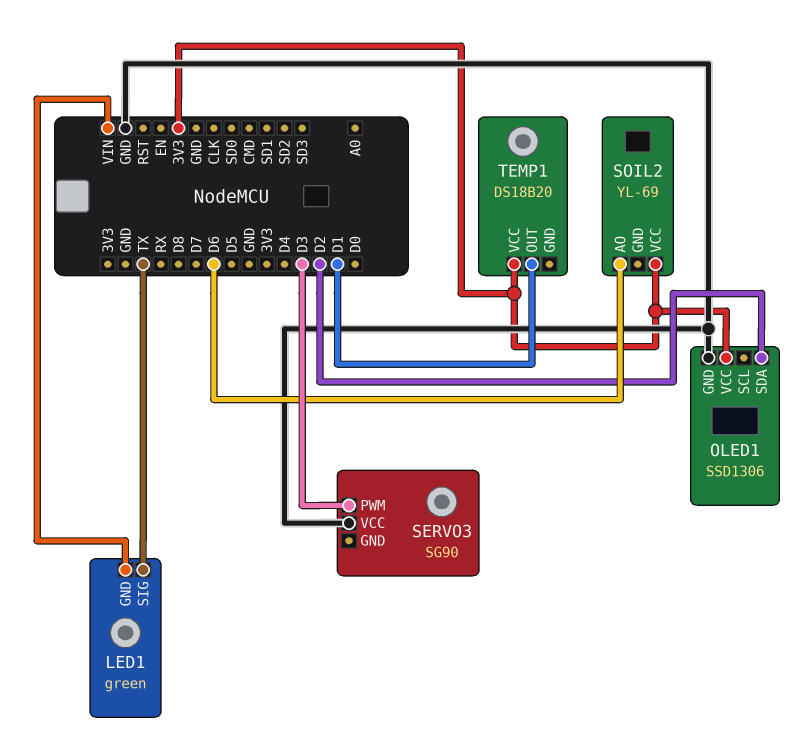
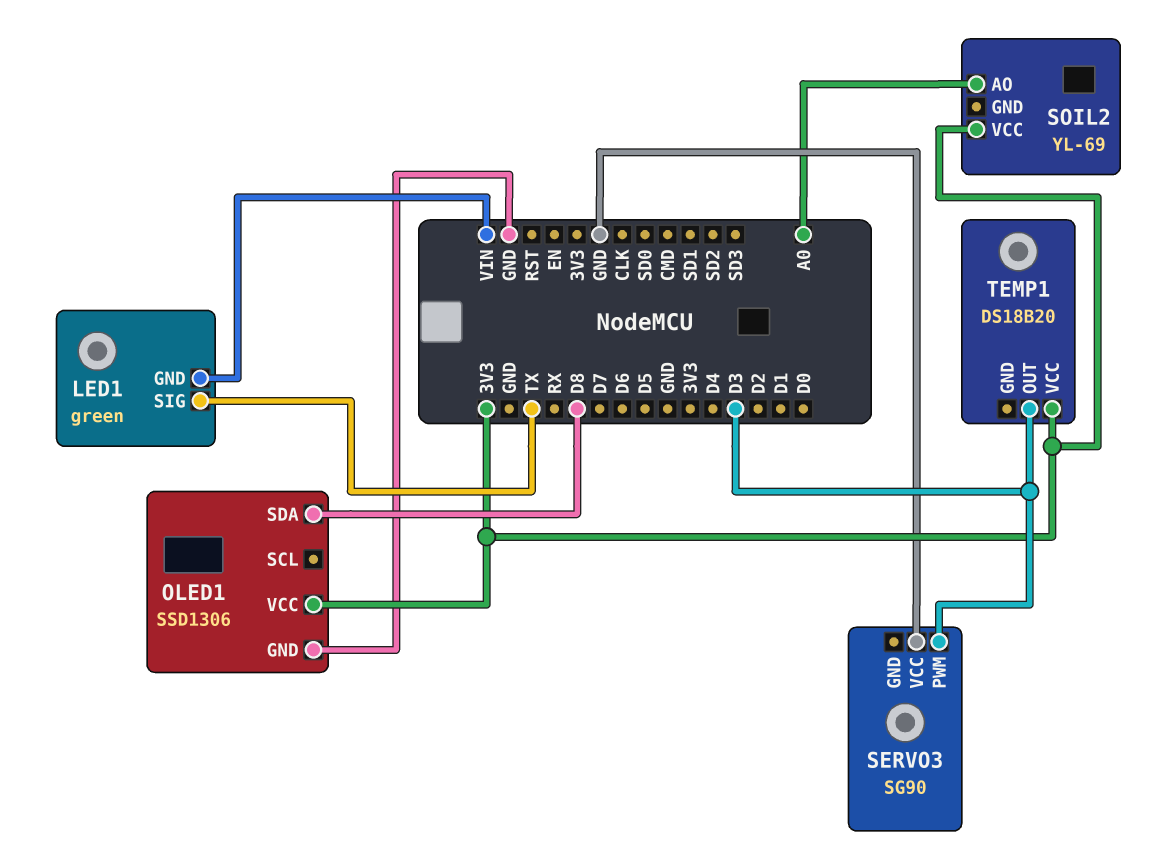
OLED1 pin SDA: D2 -> D8
SOIL2 pin AO: D6 -> A0
TEMP1 pin OUT: D1 -> D3

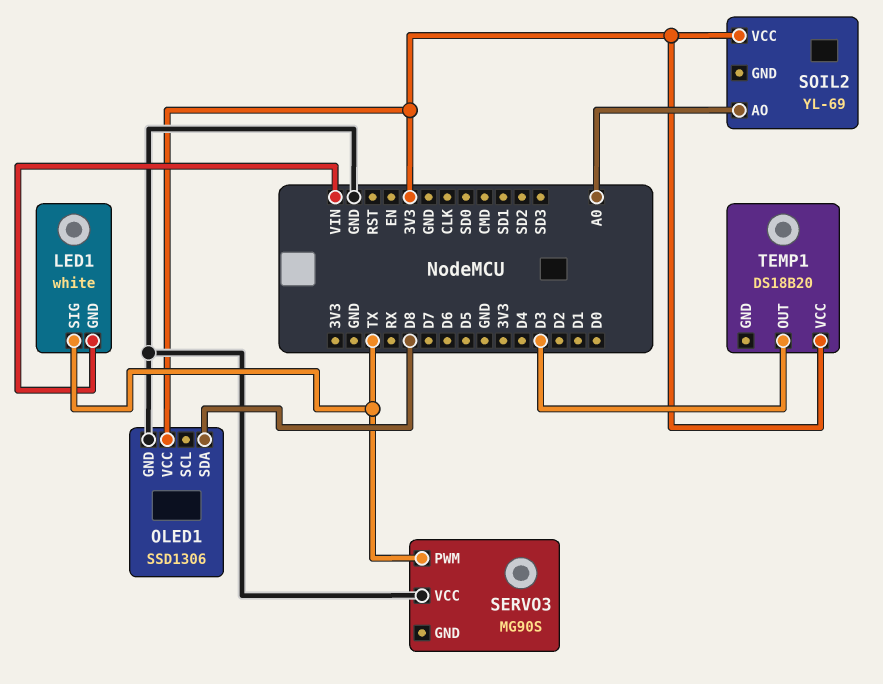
LED1: green -> white
SERVO3: SG90 -> MG90S
SERVO3 pin PWM: D3 -> TX

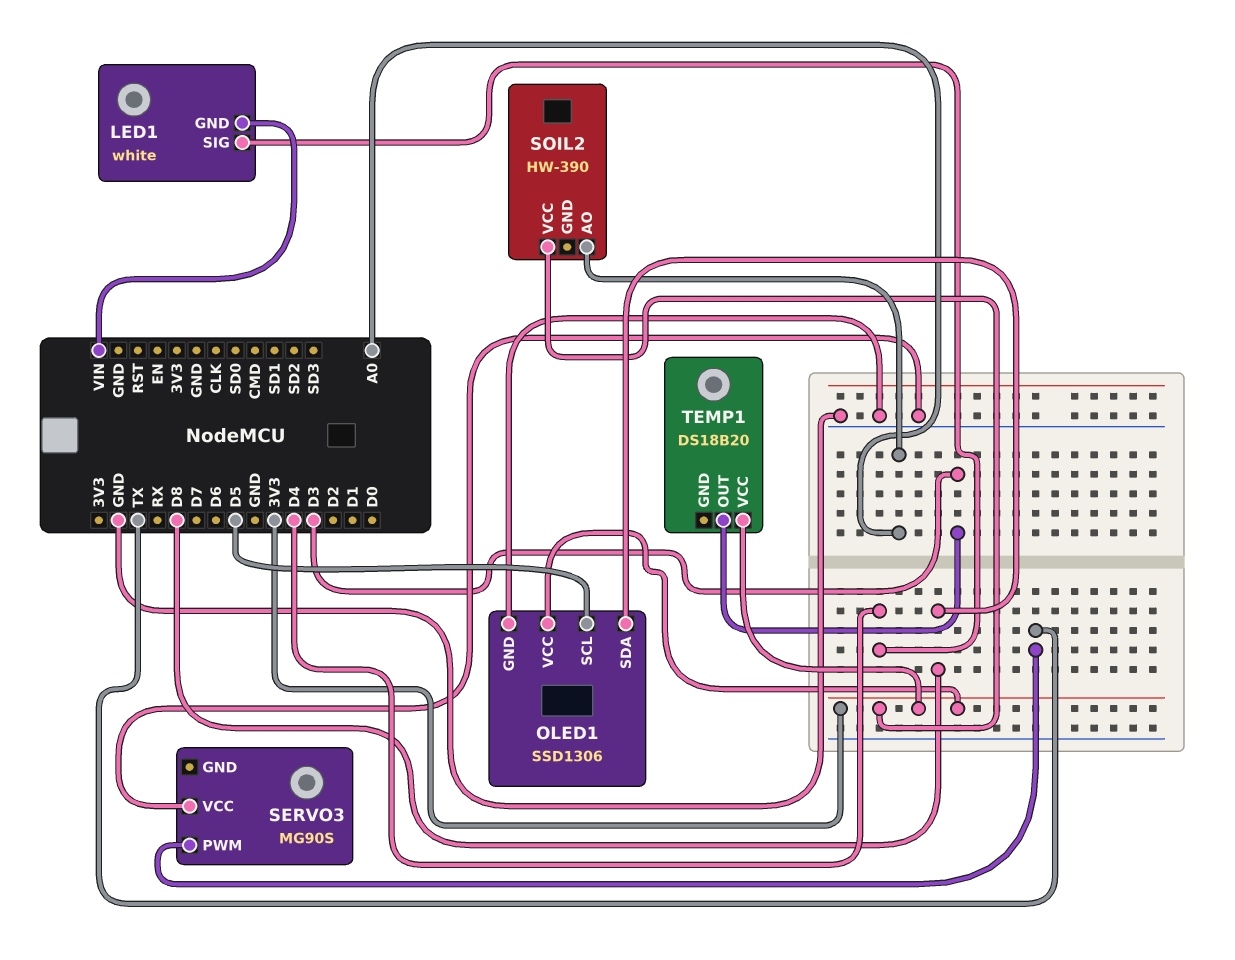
LED1 pin SIG: TX -> D4
OLED1 pin SCL: none -> D5
SOIL2: YL-69 -> HW-390

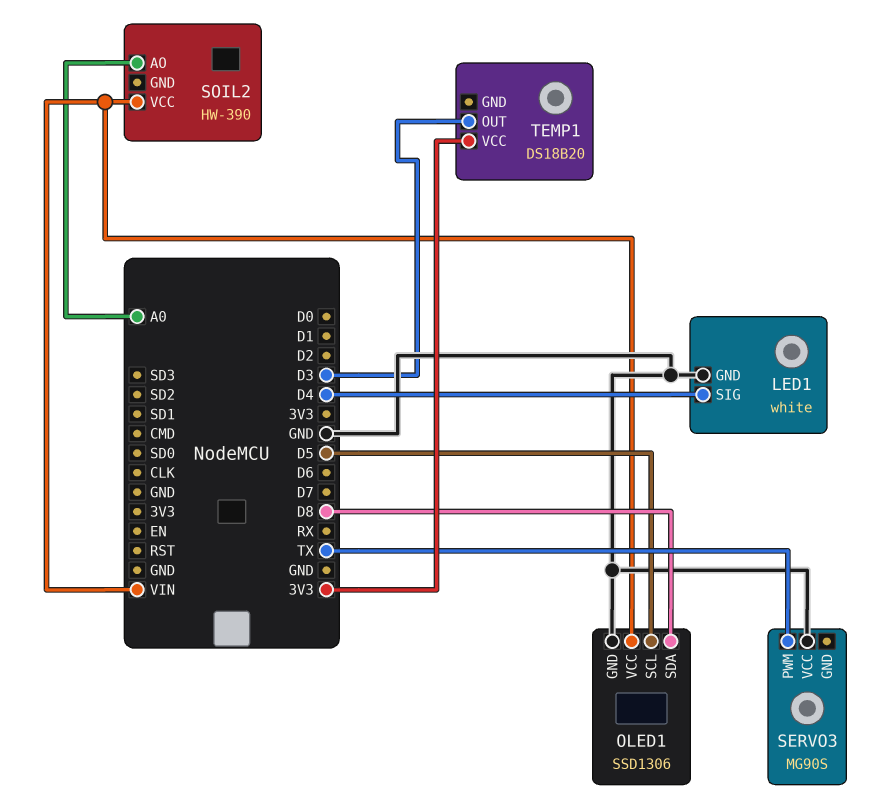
LED1 pin GND: VIN -> GND
OLED1 pin VCC: 3V3 -> VIN
SOIL2 pin VCC: 3V3 -> VIN

